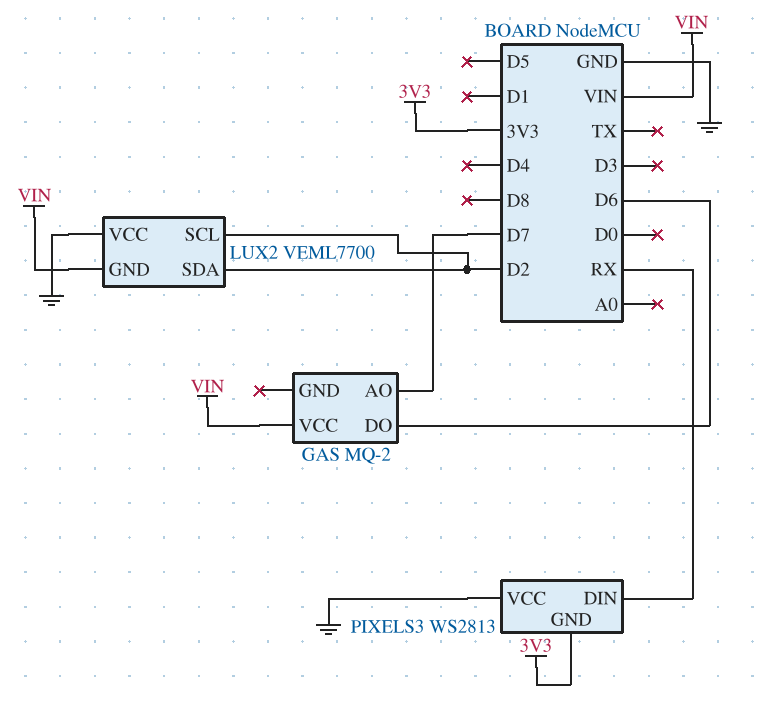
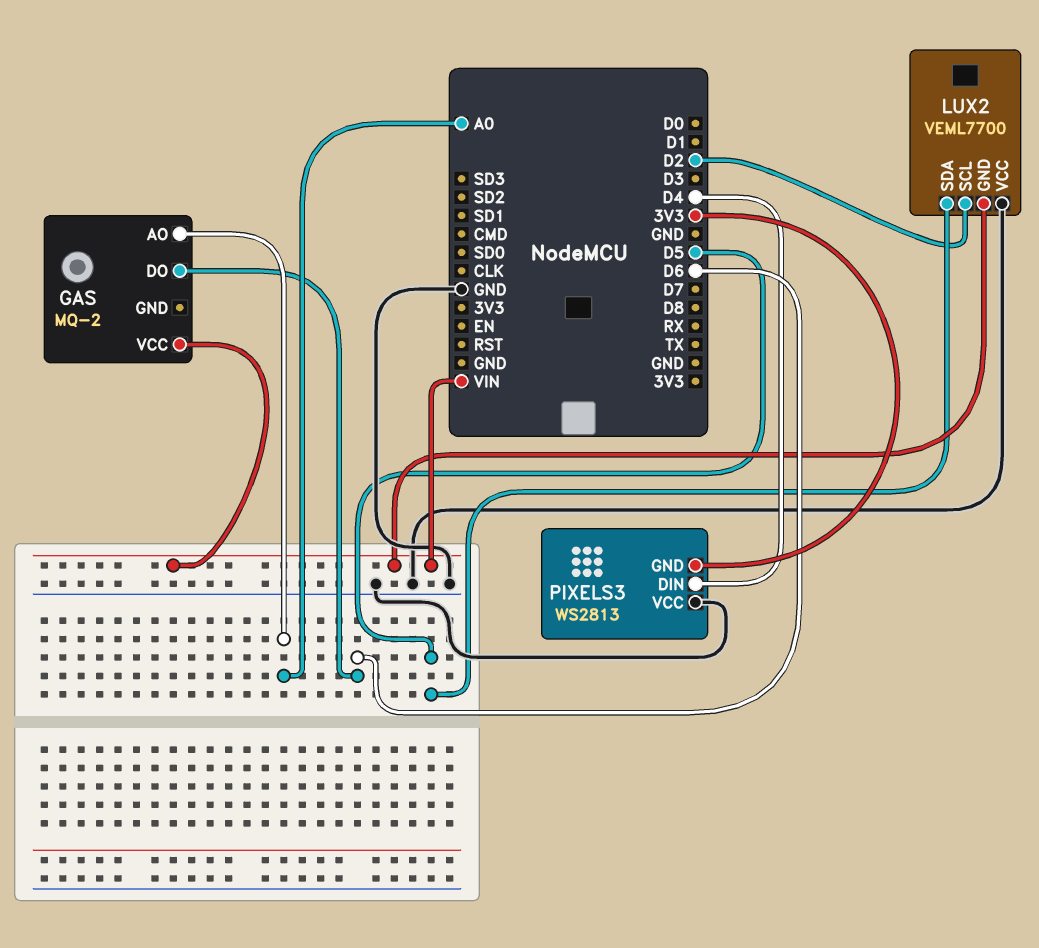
GAS pin AO: D7 -> A0
LUX2 pin SDA: D2 -> D5
PIXELS3 pin DIN: RX -> D4

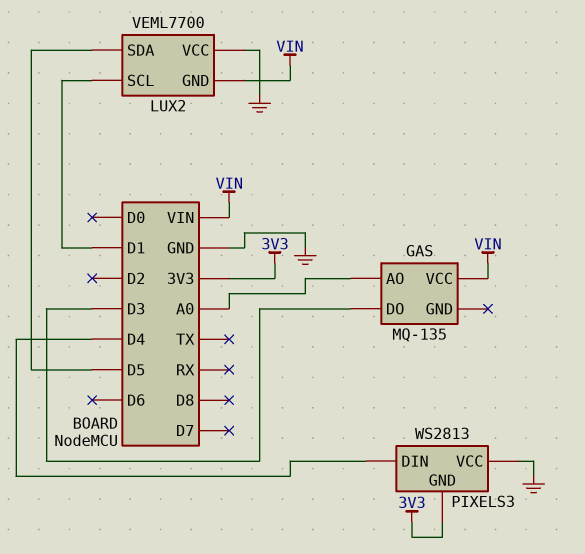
GAS: MQ-2 -> MQ-135
GAS pin DO: D6 -> D3
LUX2 pin SCL: D2 -> D1

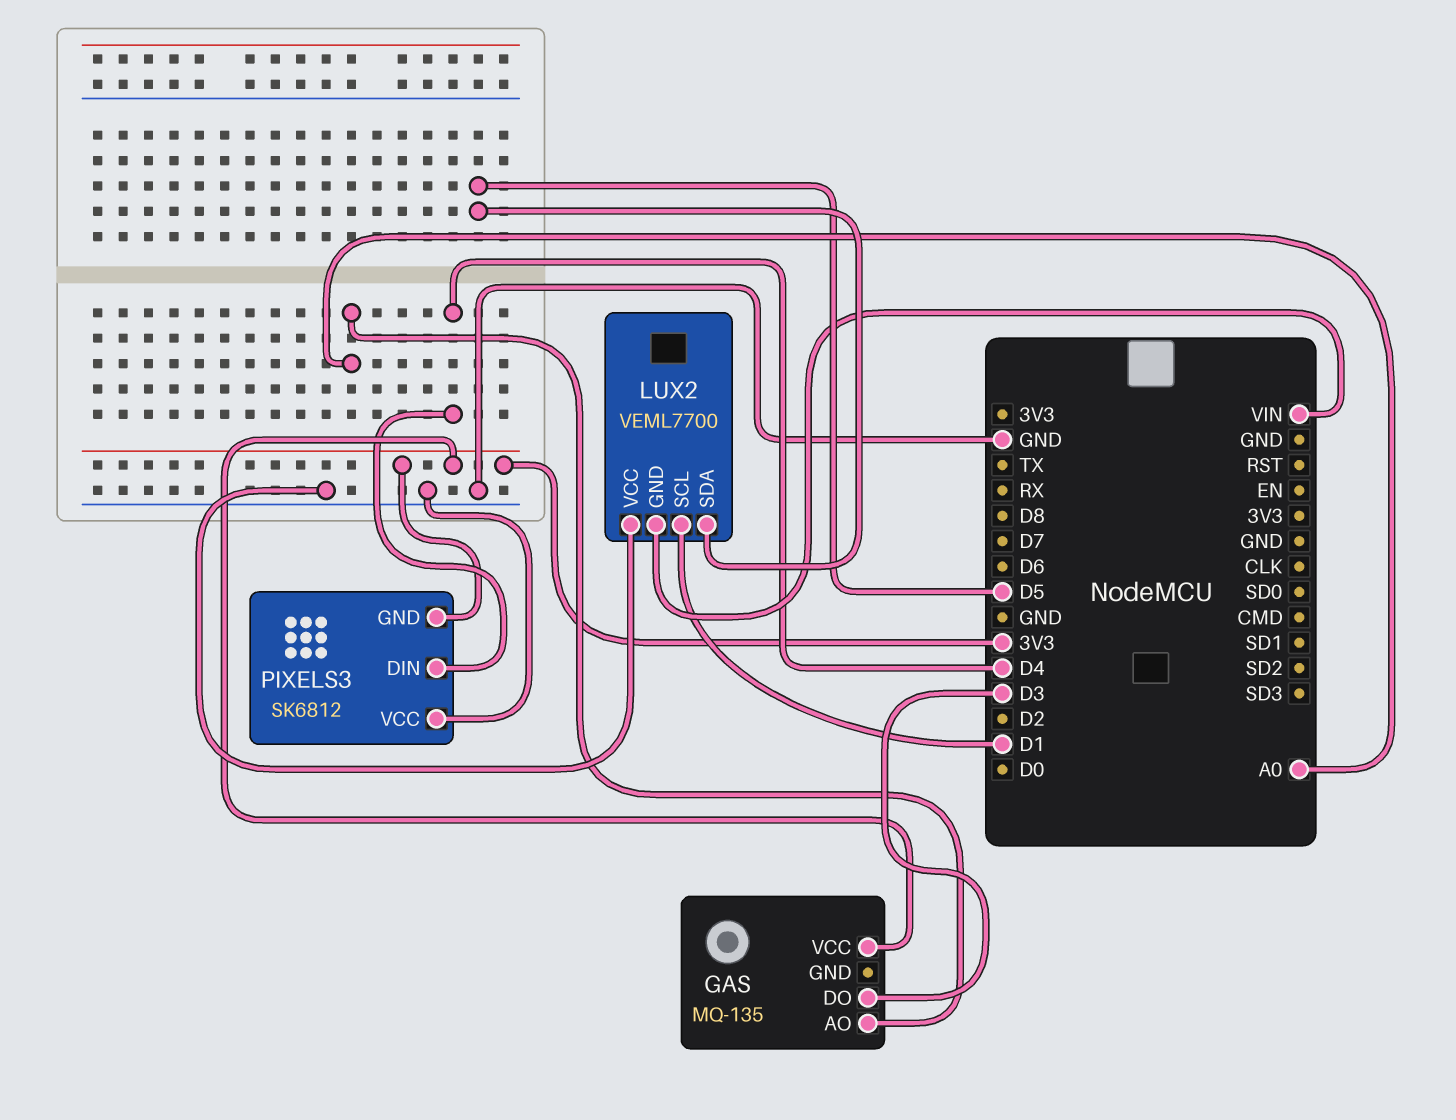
GAS pin VCC: VIN -> 3V3
PIXELS3: WS2813 -> SK6812

